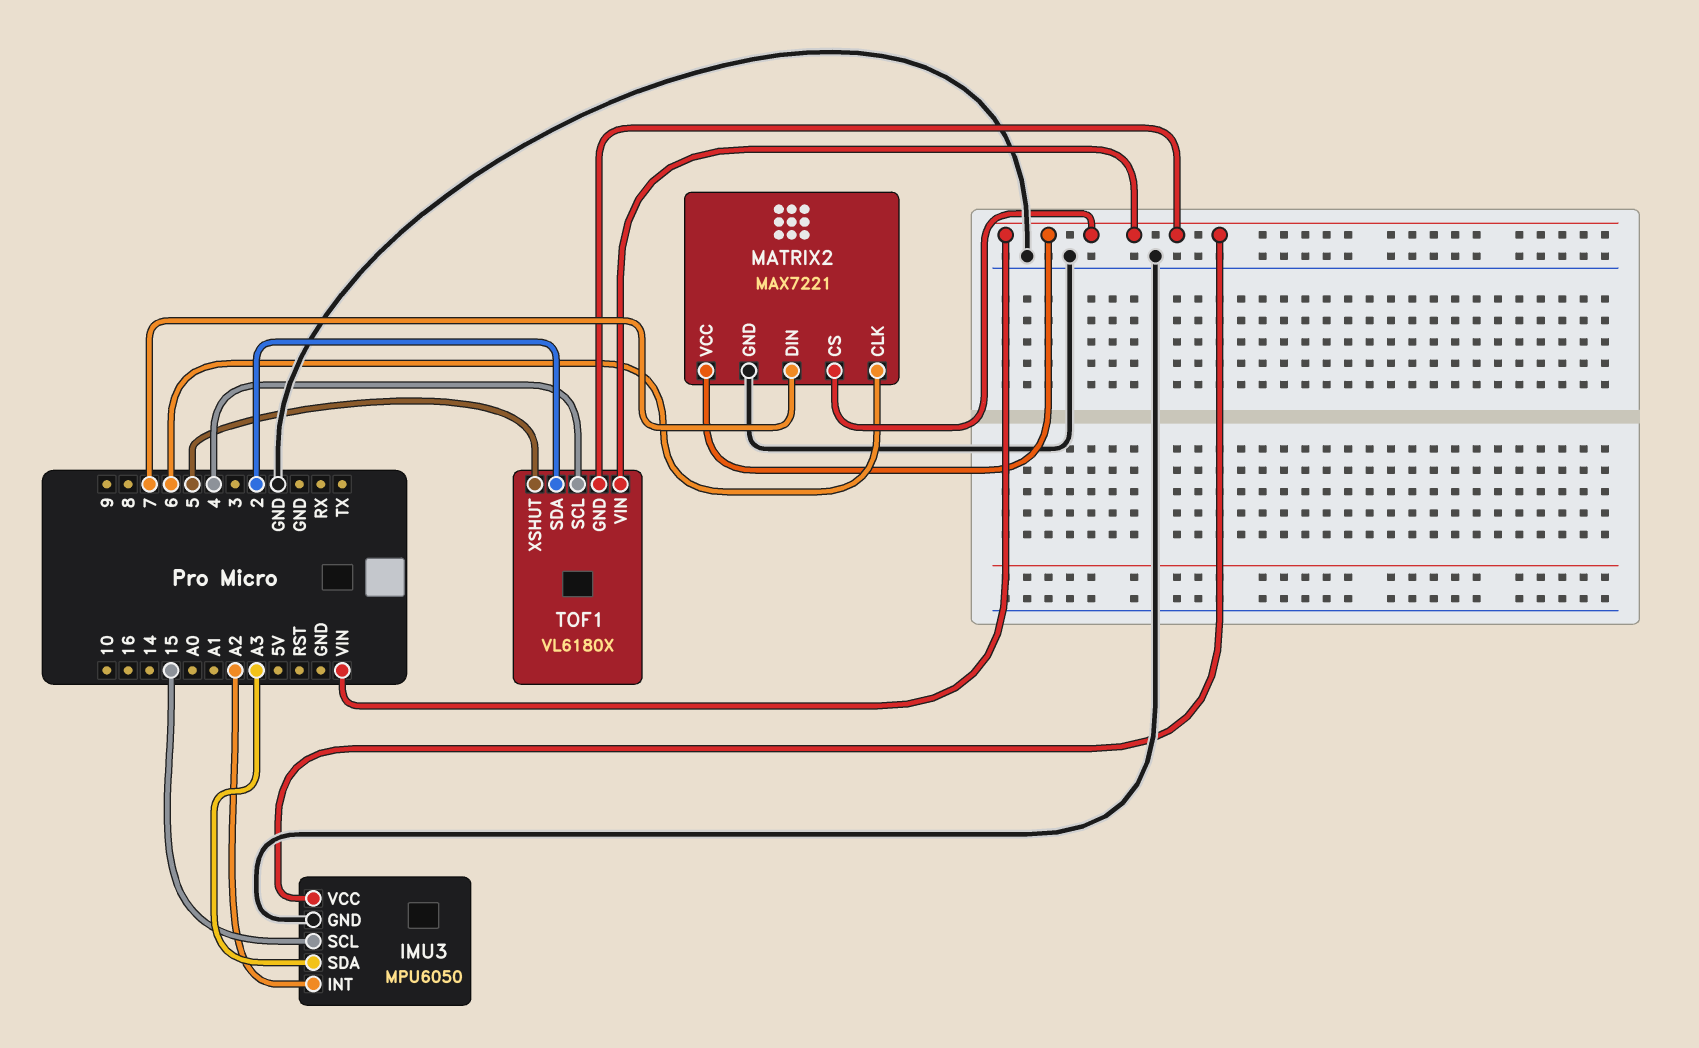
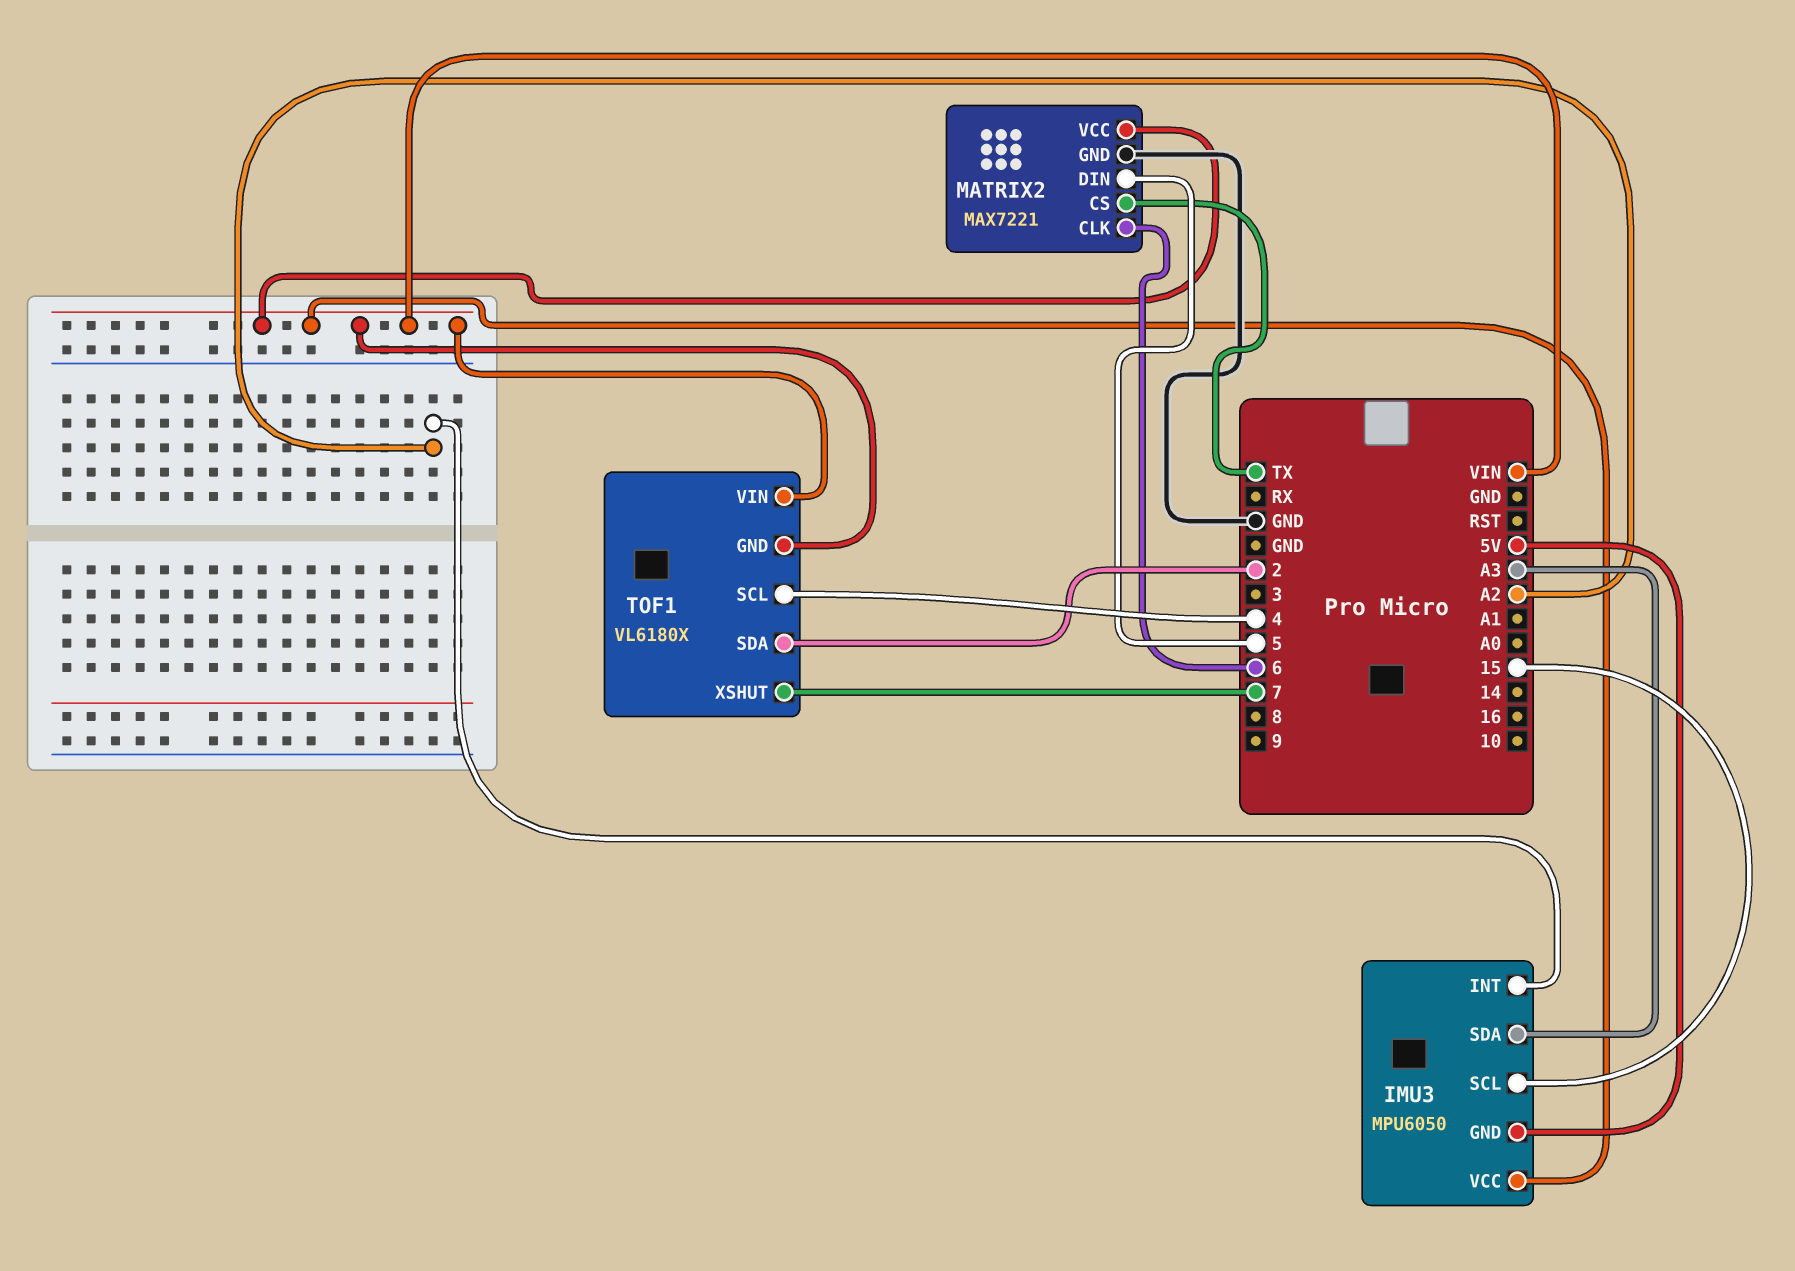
IMU3 pin GND: GND -> 5V
MATRIX2 pin CS: VIN -> TX
MATRIX2 pin DIN: 7 -> 5
TOF1 pin XSHUT: 5 -> 7

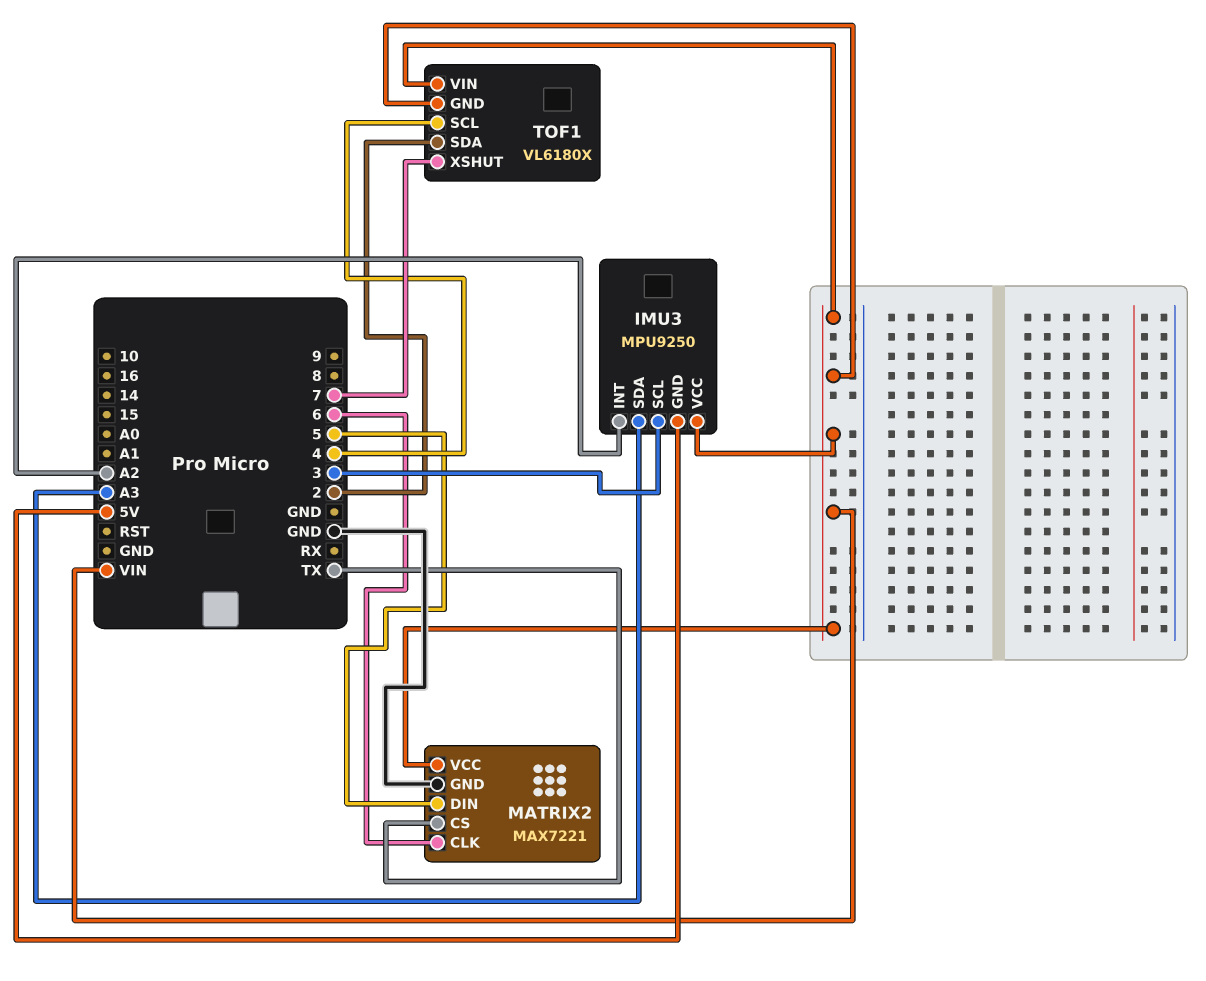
IMU3: MPU6050 -> MPU9250
IMU3 pin SCL: 15 -> 3

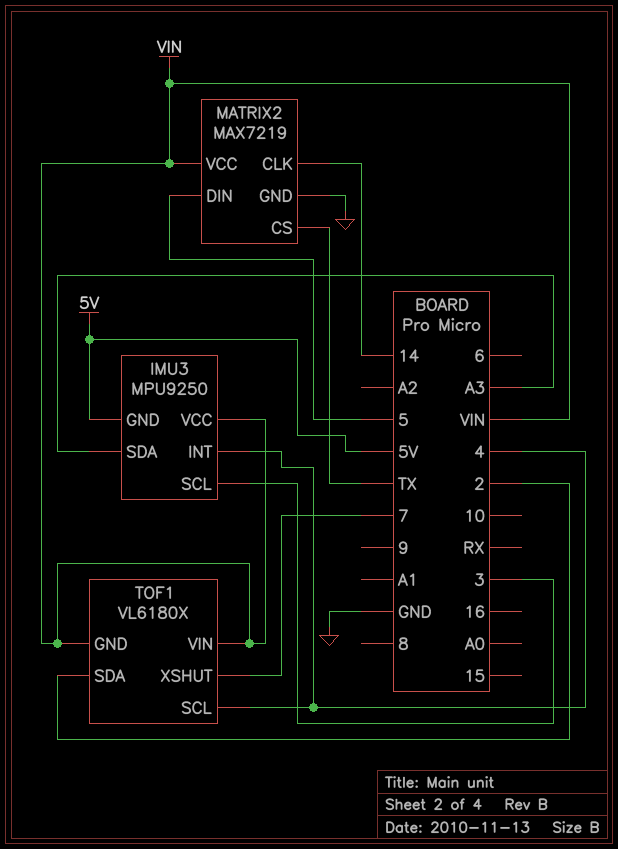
IMU3 pin INT: A2 -> 4
MATRIX2: MAX7221 -> MAX7219
MATRIX2 pin CLK: 6 -> 14

